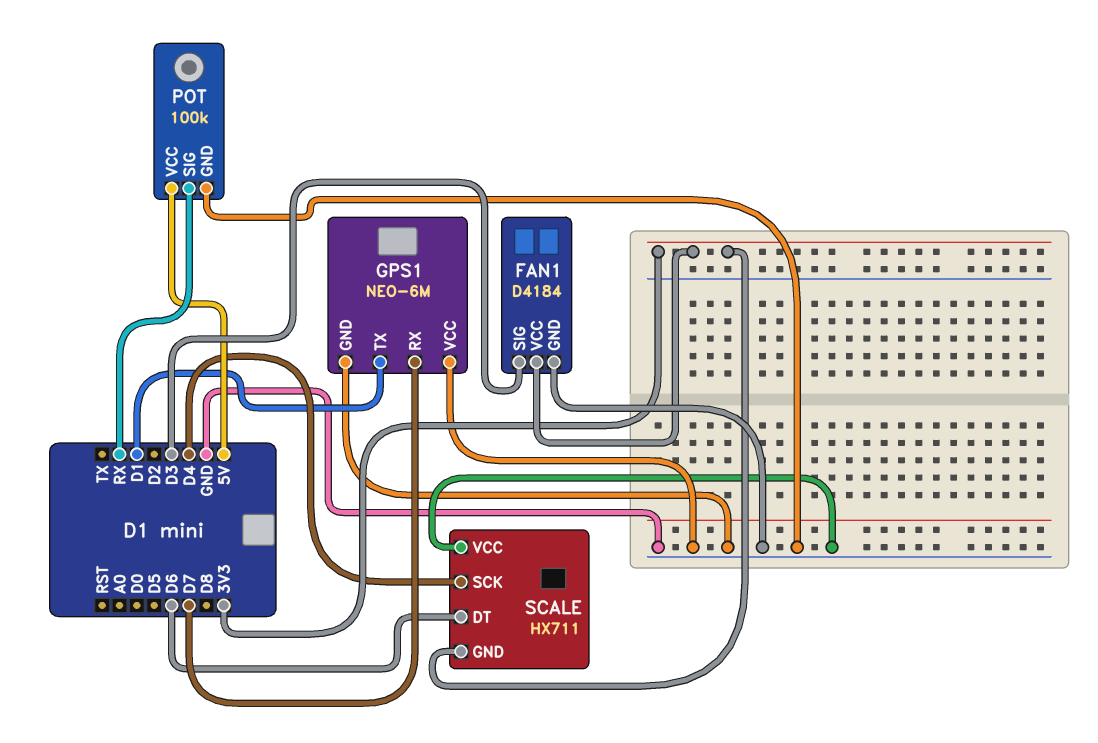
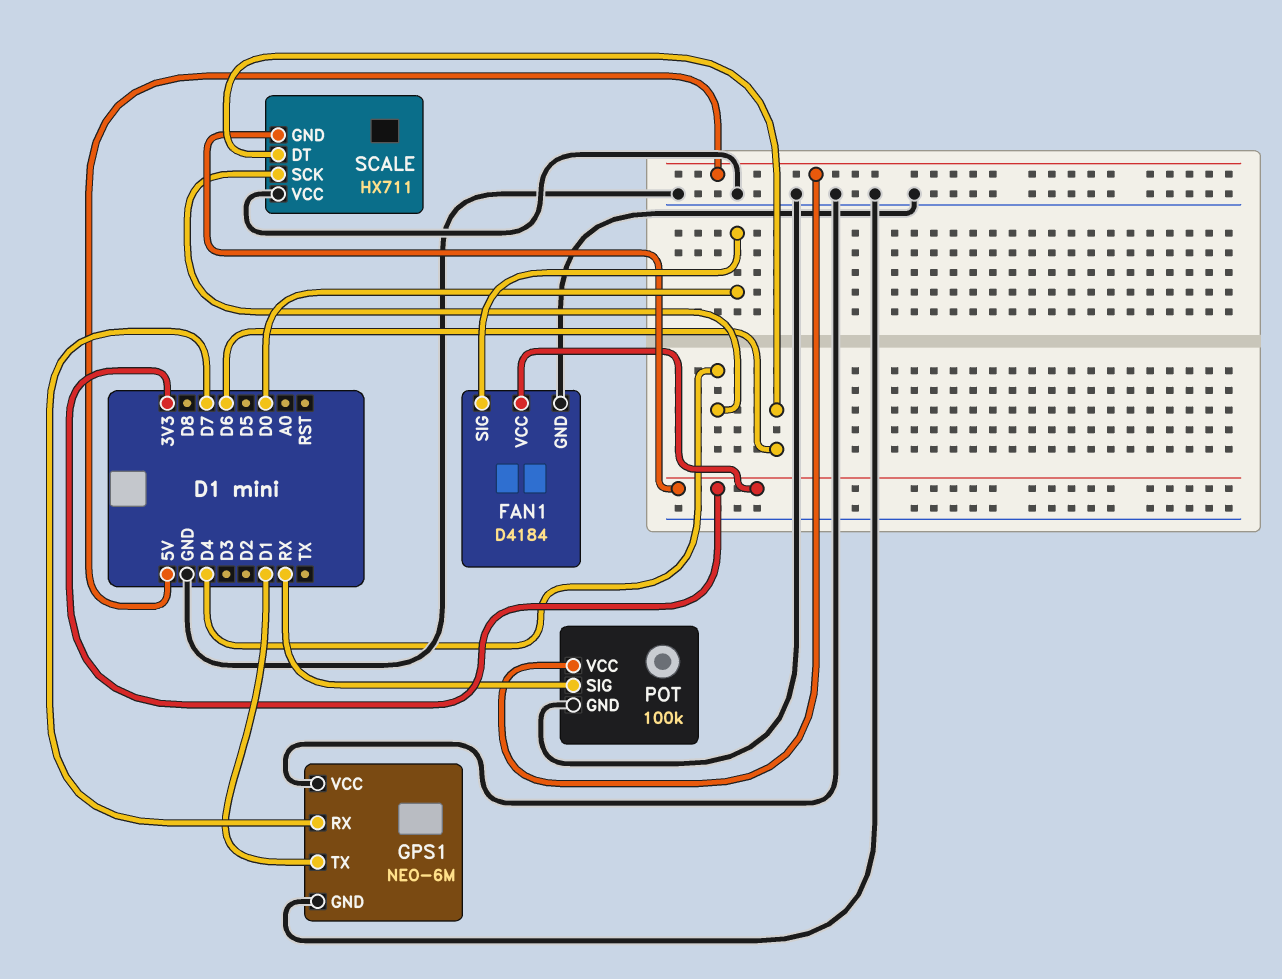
FAN1 pin SIG: D3 -> D0

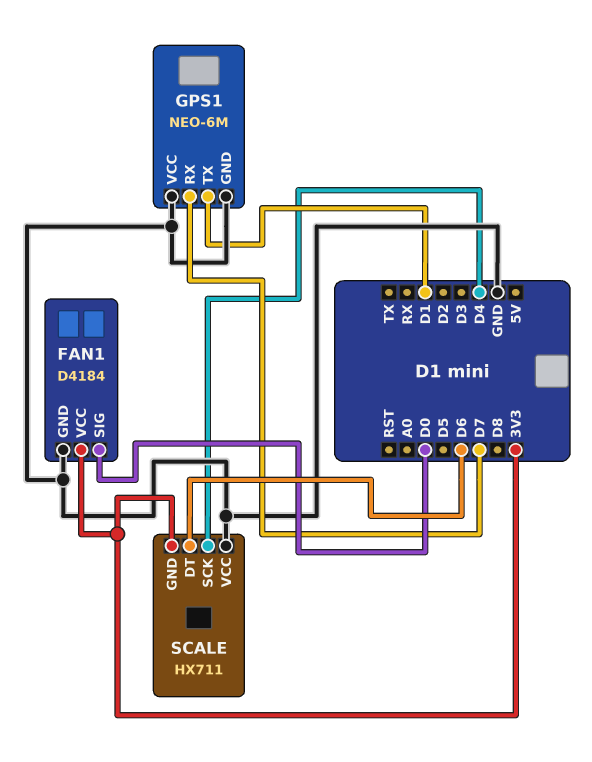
POT: 100k -> none
POT pin GND: GND -> none
POT pin SIG: RX -> none
POT pin VCC: 5V -> none

